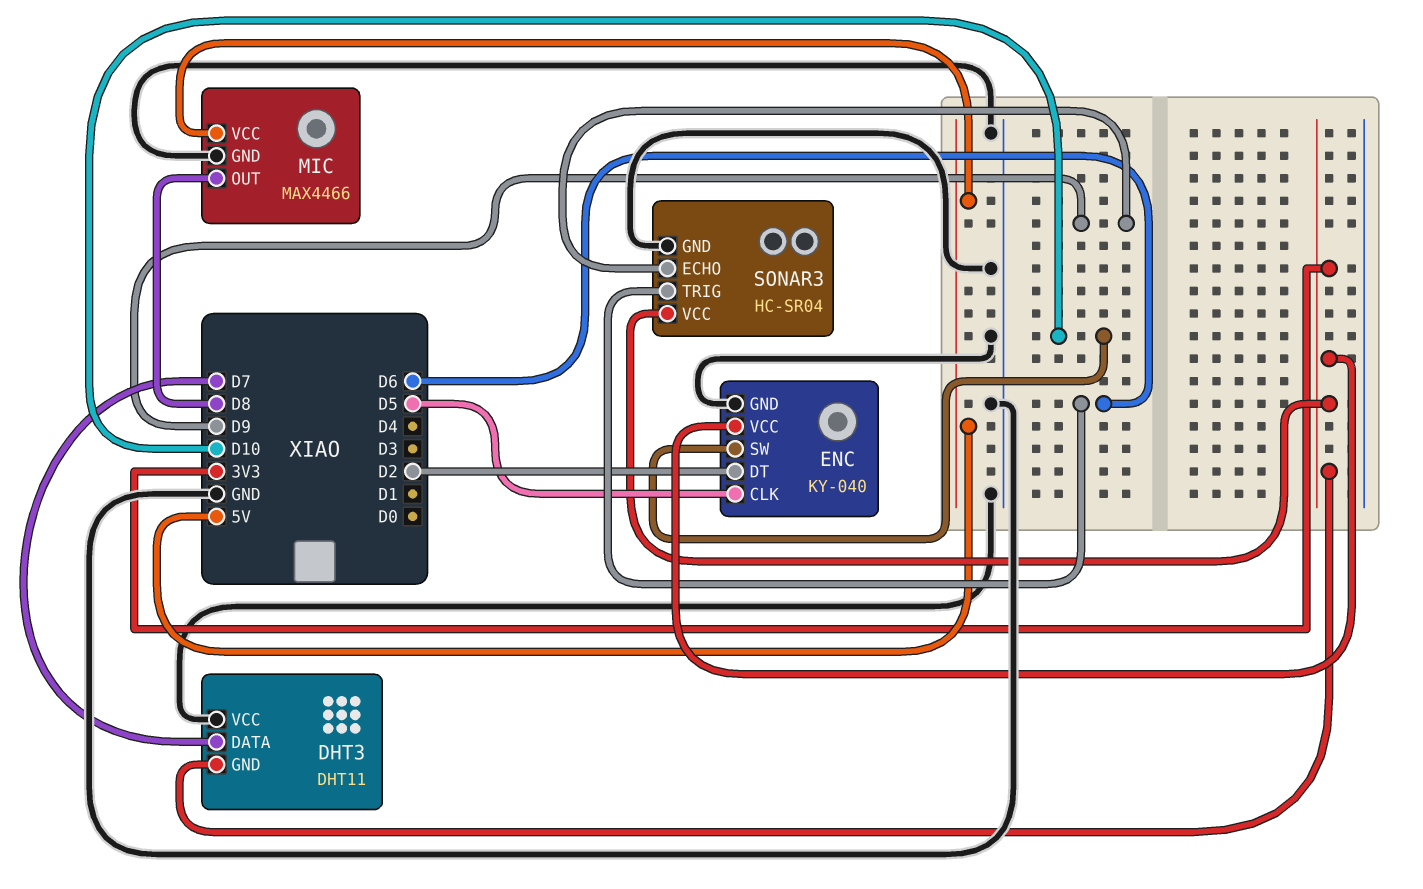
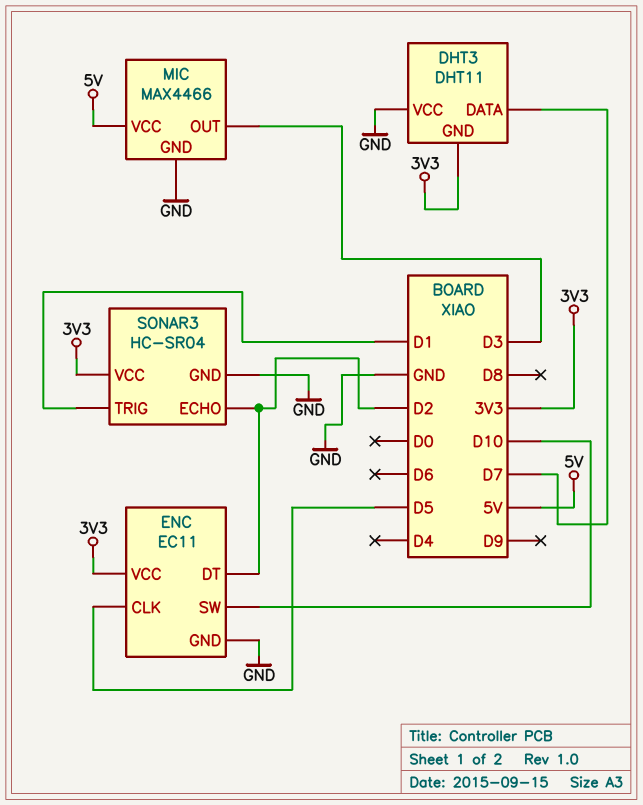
ENC: KY-040 -> EC11
MIC pin OUT: D8 -> D3
SONAR3 pin ECHO: D9 -> D2
SONAR3 pin TRIG: D6 -> D1

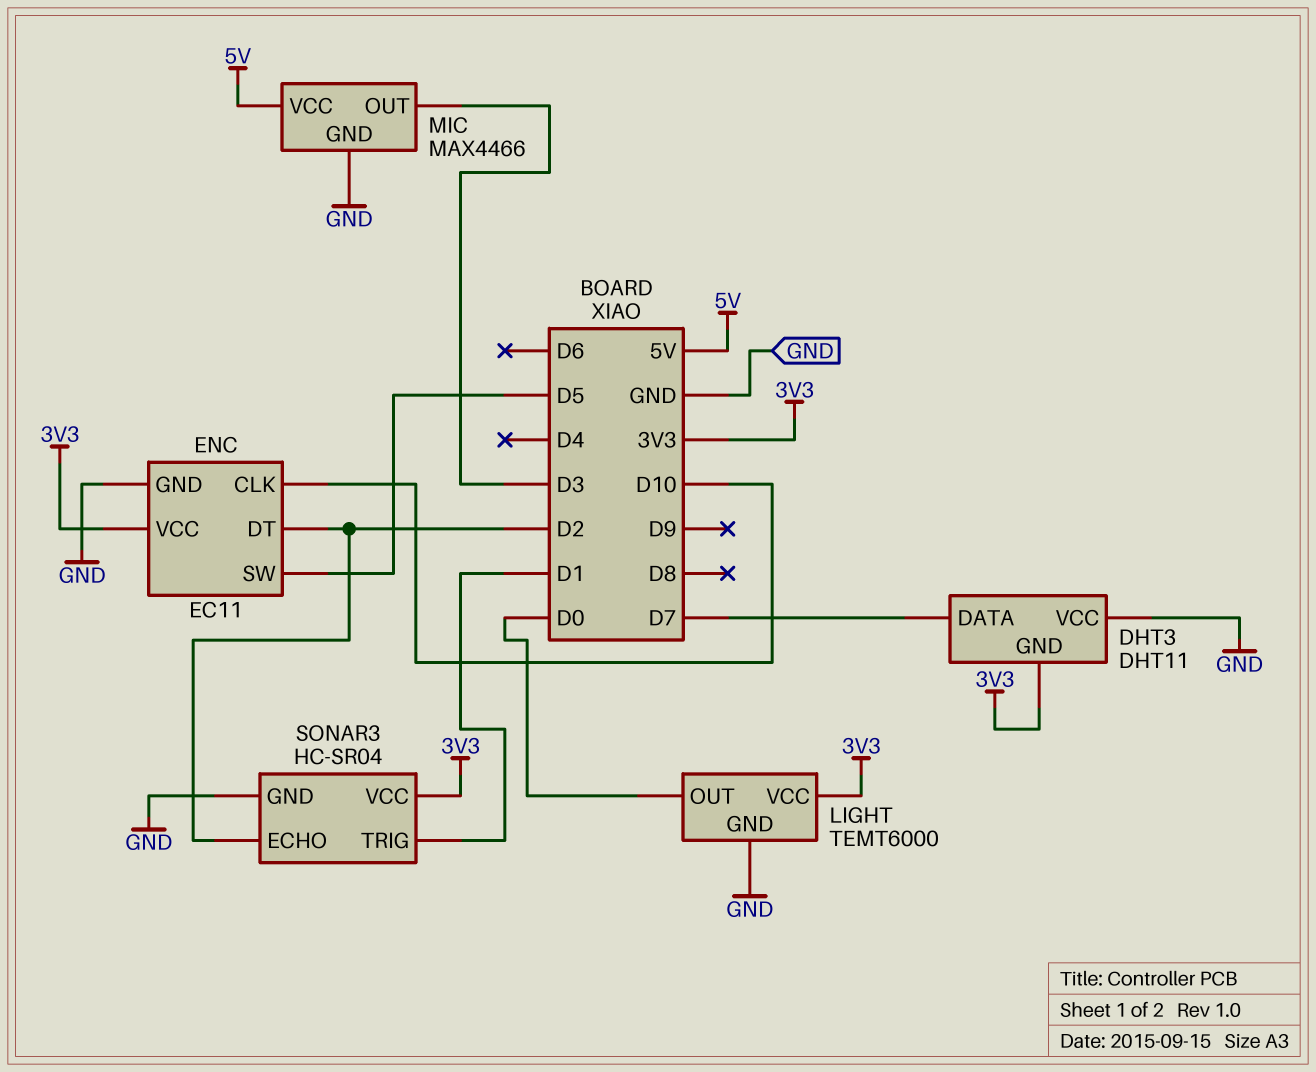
ENC pin CLK: D5 -> D10
ENC pin SW: D10 -> D5
LIGHT: none -> TEMT6000
LIGHT pin GND: none -> GND
LIGHT pin OUT: none -> D0
LIGHT pin VCC: none -> 3V3

